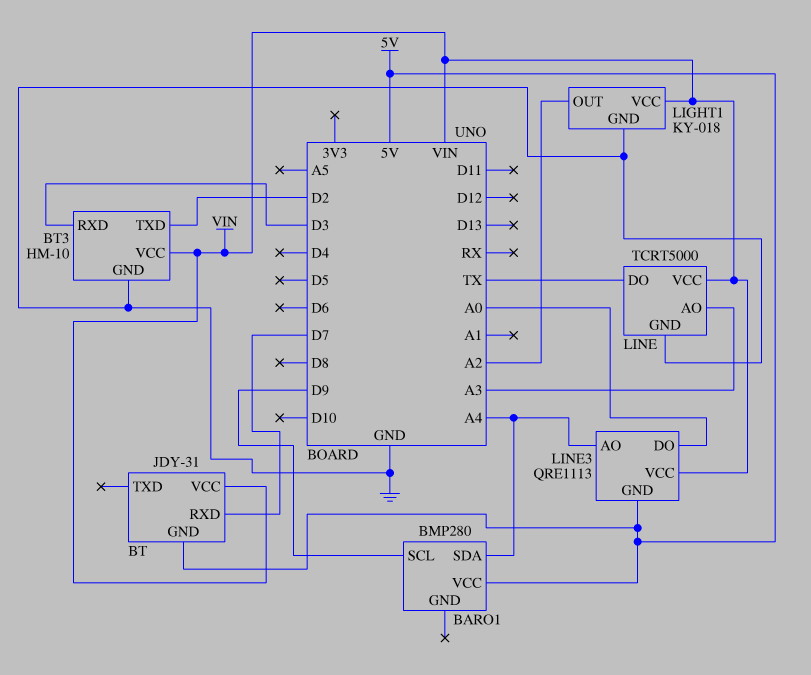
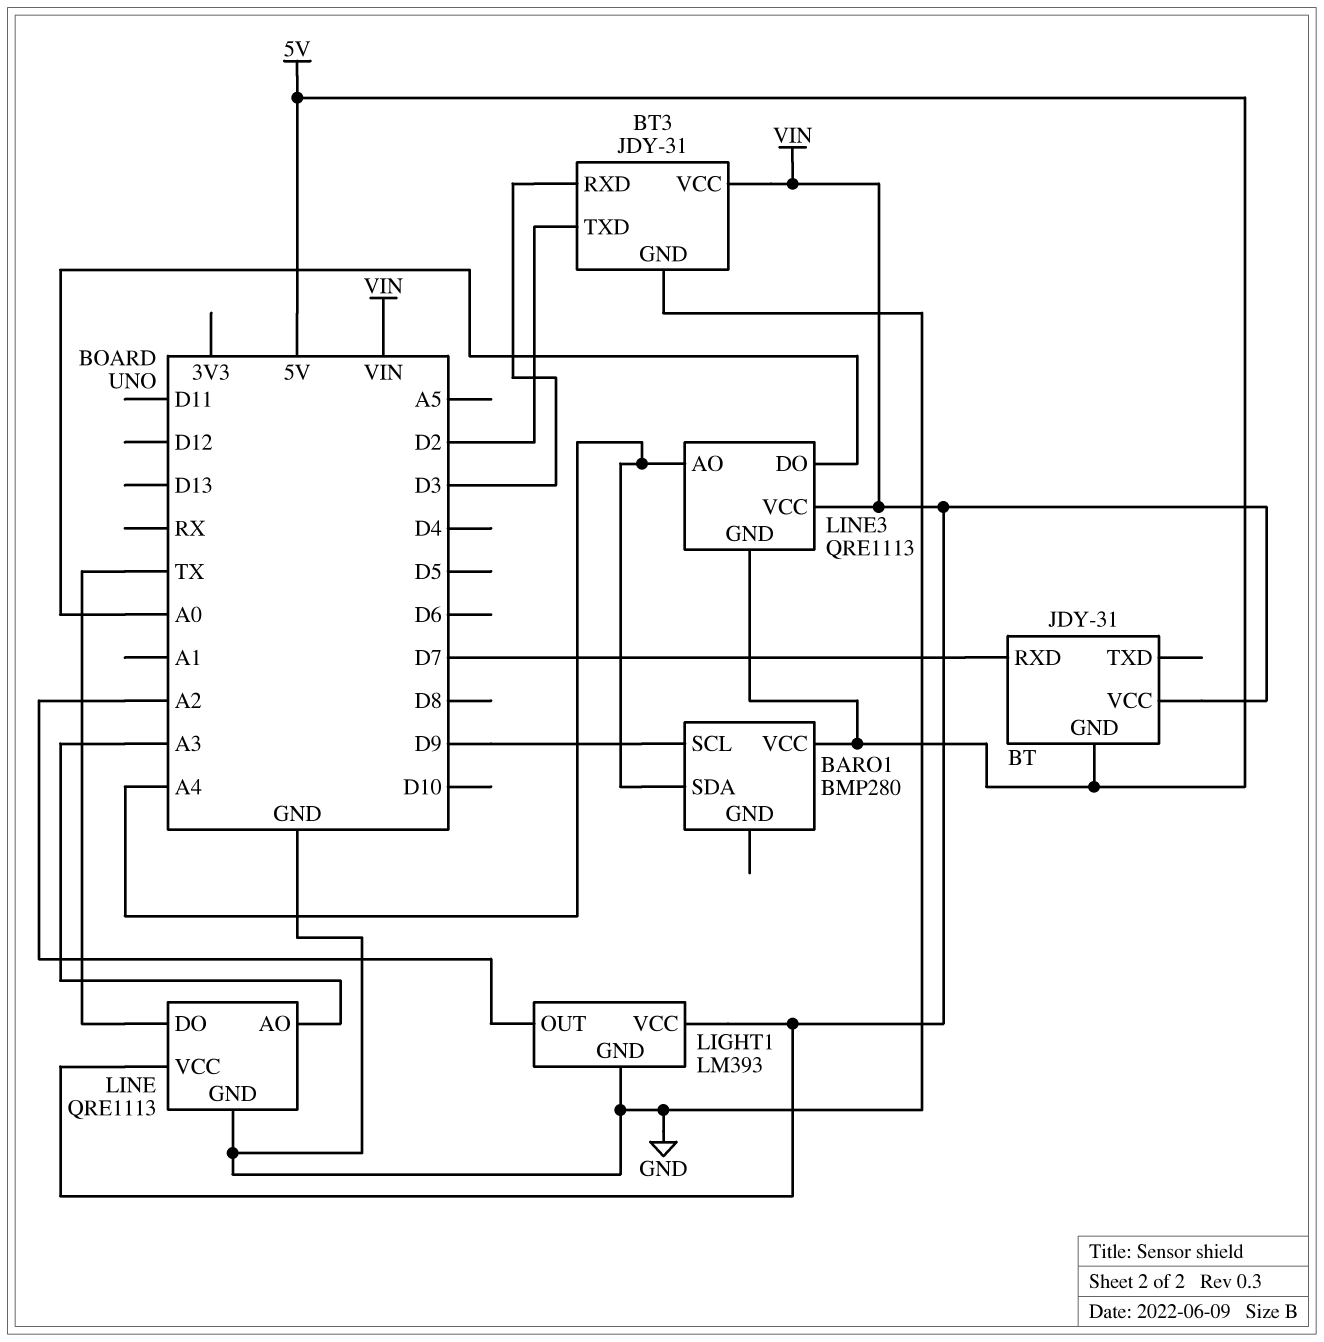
BT3: HM-10 -> JDY-31
LIGHT1: KY-018 -> LM393
LINE: TCRT5000 -> QRE1113

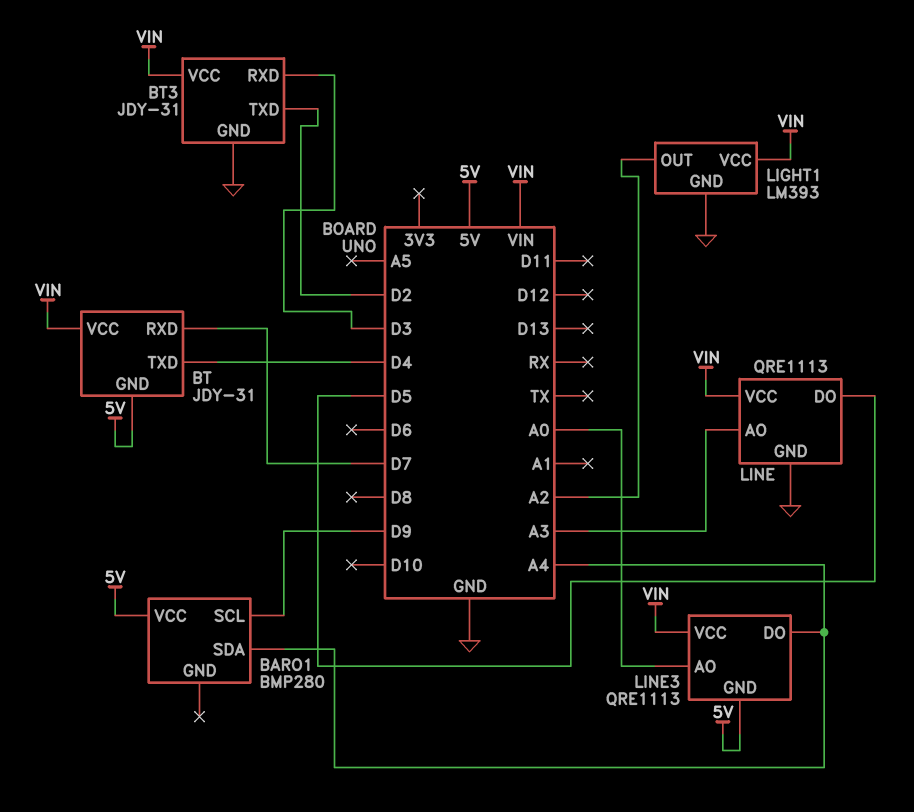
BT pin TXD: none -> D4
LINE pin DO: TX -> D5
LINE3 pin AO: A4 -> A0
LINE3 pin DO: A0 -> A4

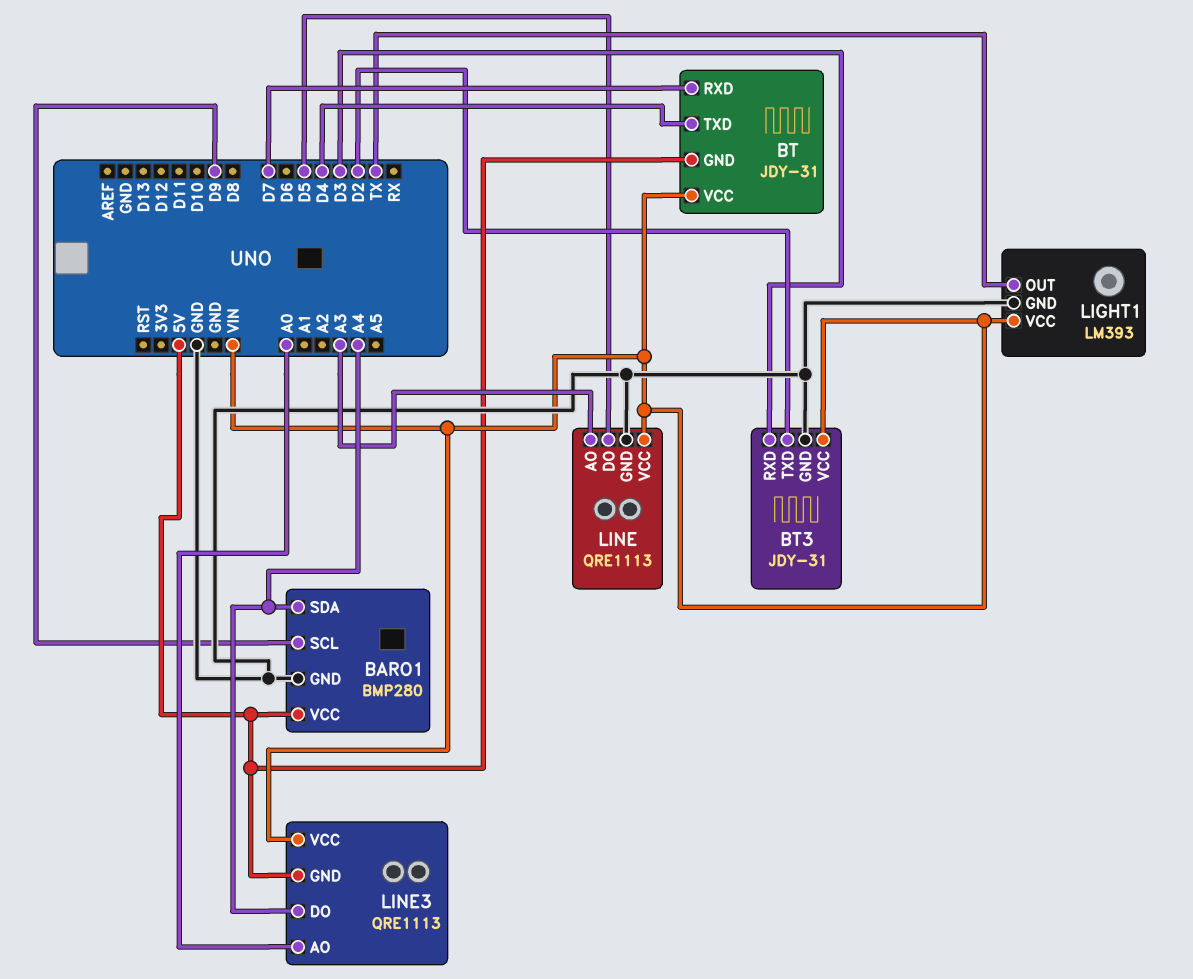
BARO1 pin GND: none -> GND
LIGHT1 pin OUT: A2 -> TX

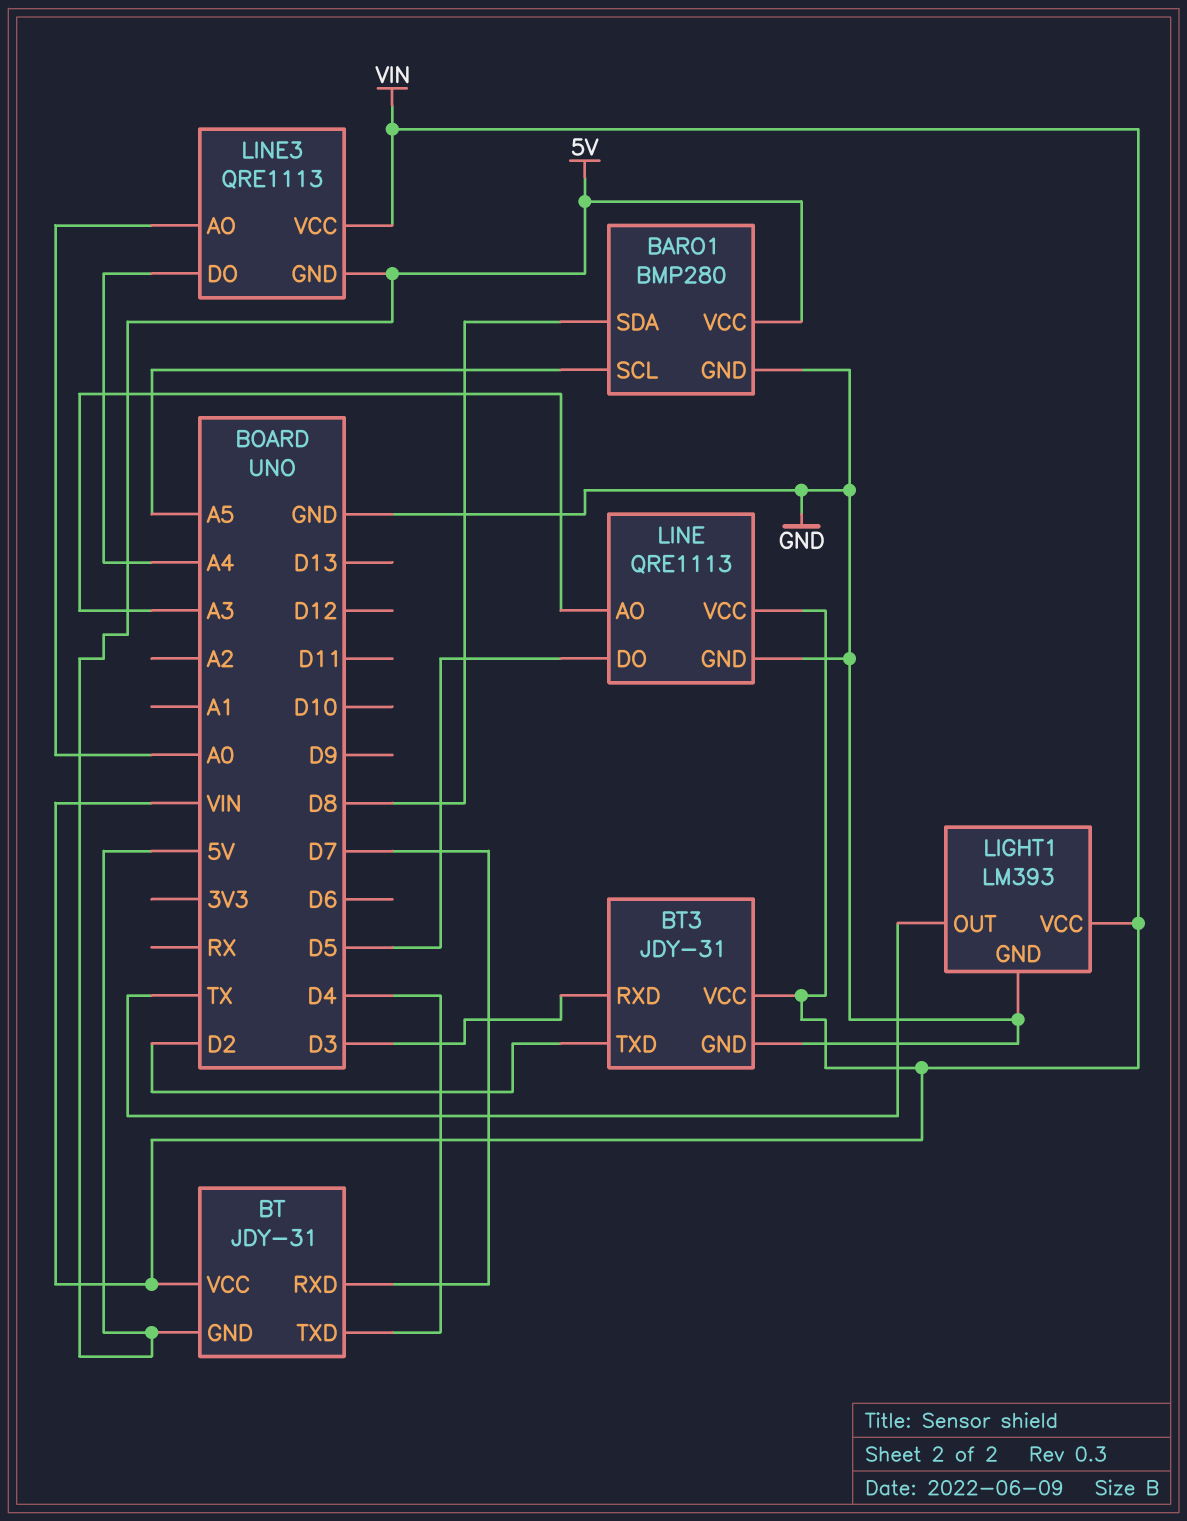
BARO1 pin SCL: D9 -> A5
BARO1 pin SDA: A4 -> D8

